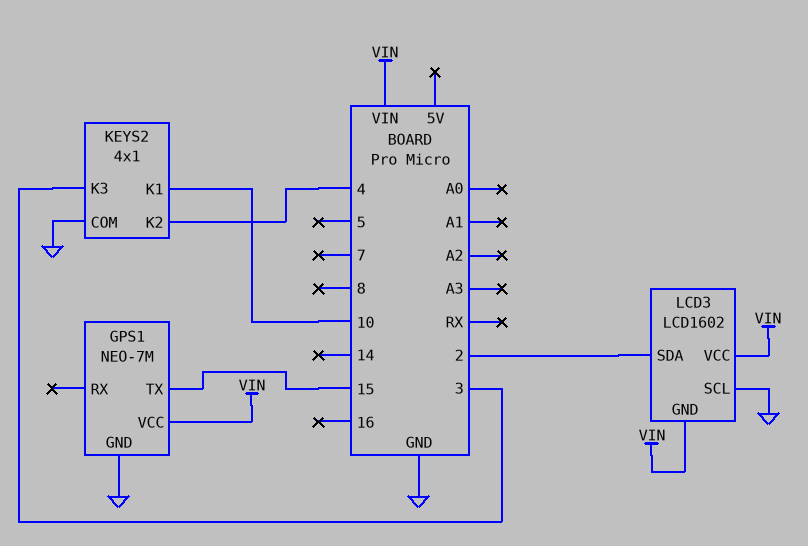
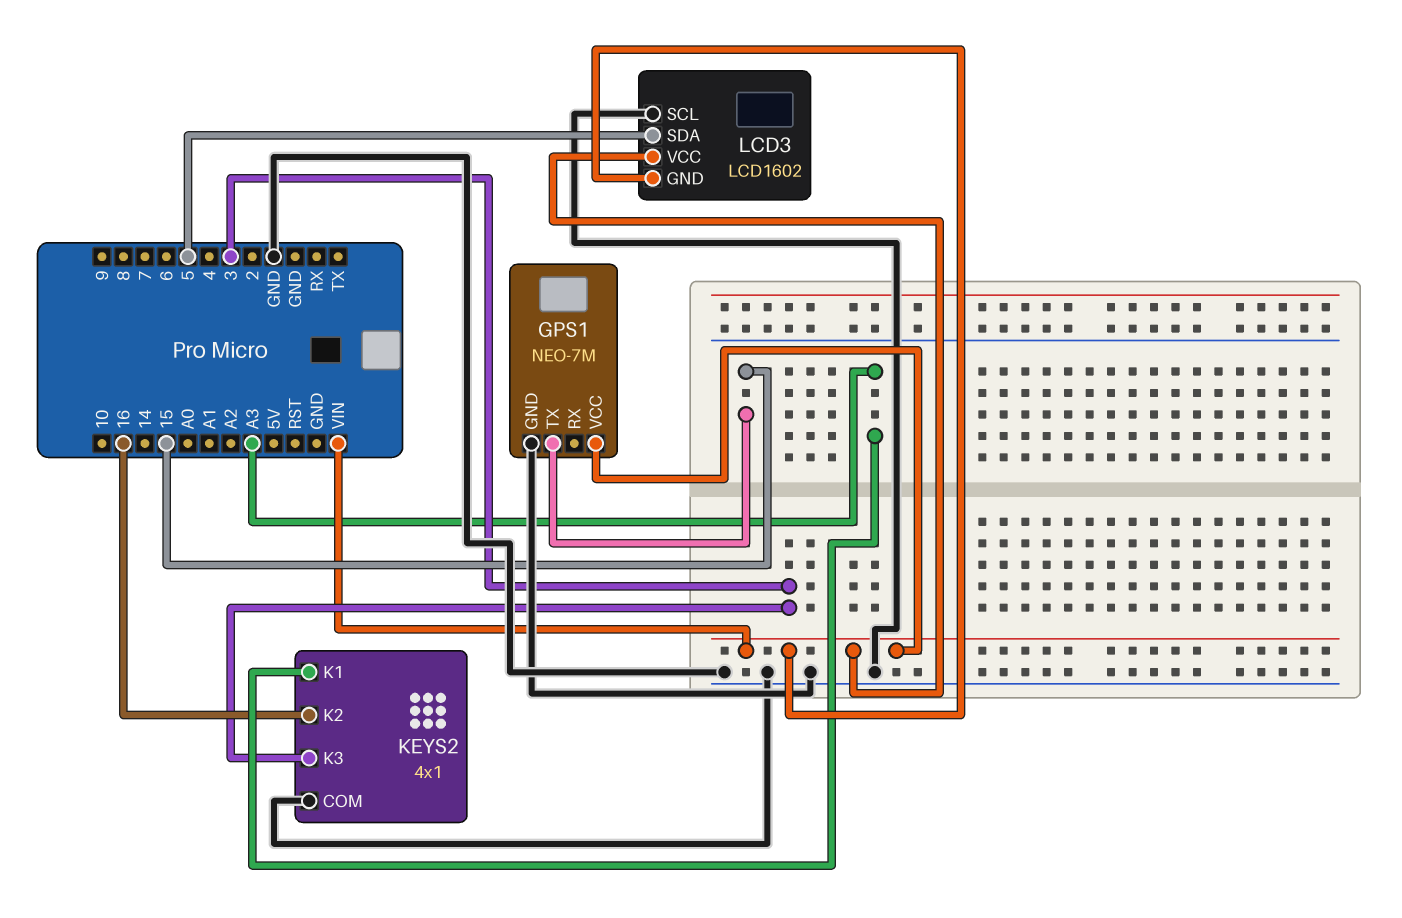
KEYS2 pin K1: 10 -> A3
KEYS2 pin K2: 4 -> 16
LCD3 pin SDA: 2 -> 5

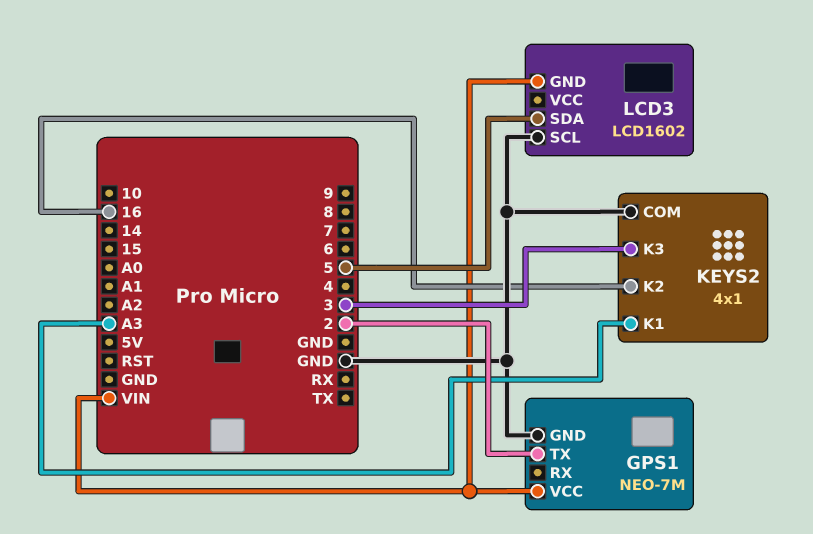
GPS1 pin TX: 15 -> 2
LCD3 pin VCC: VIN -> none

